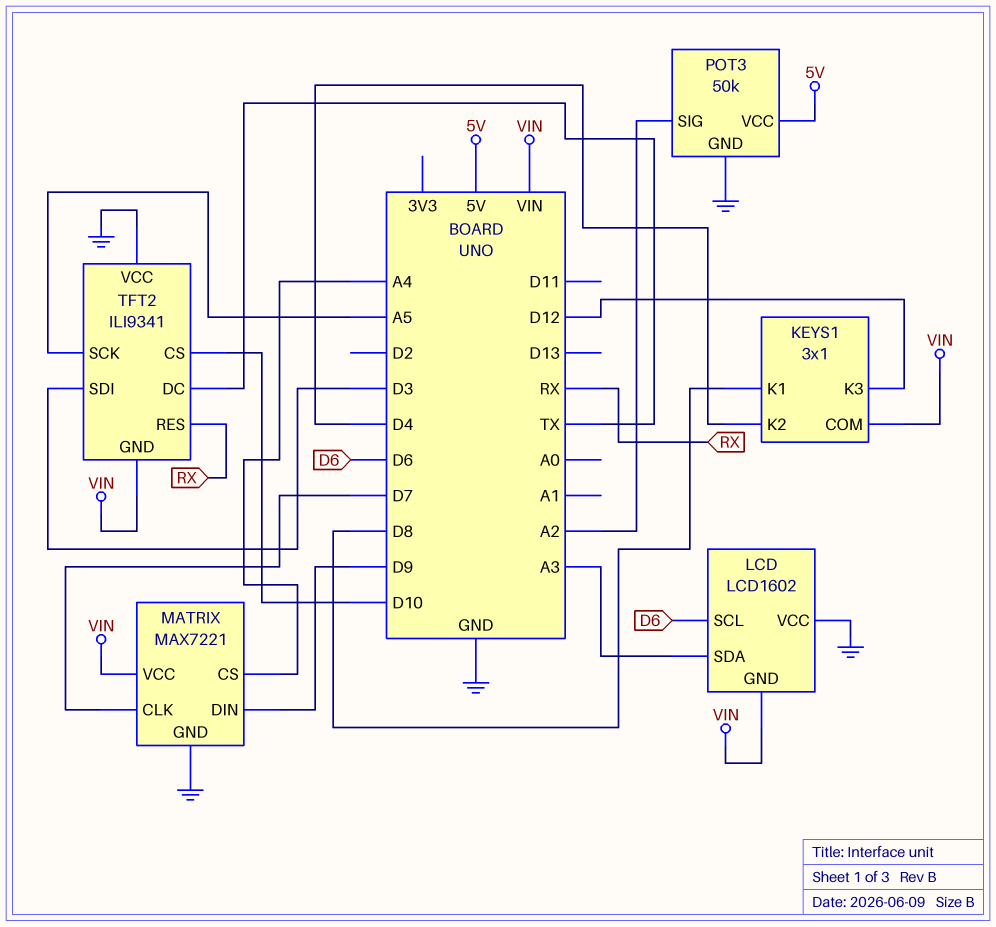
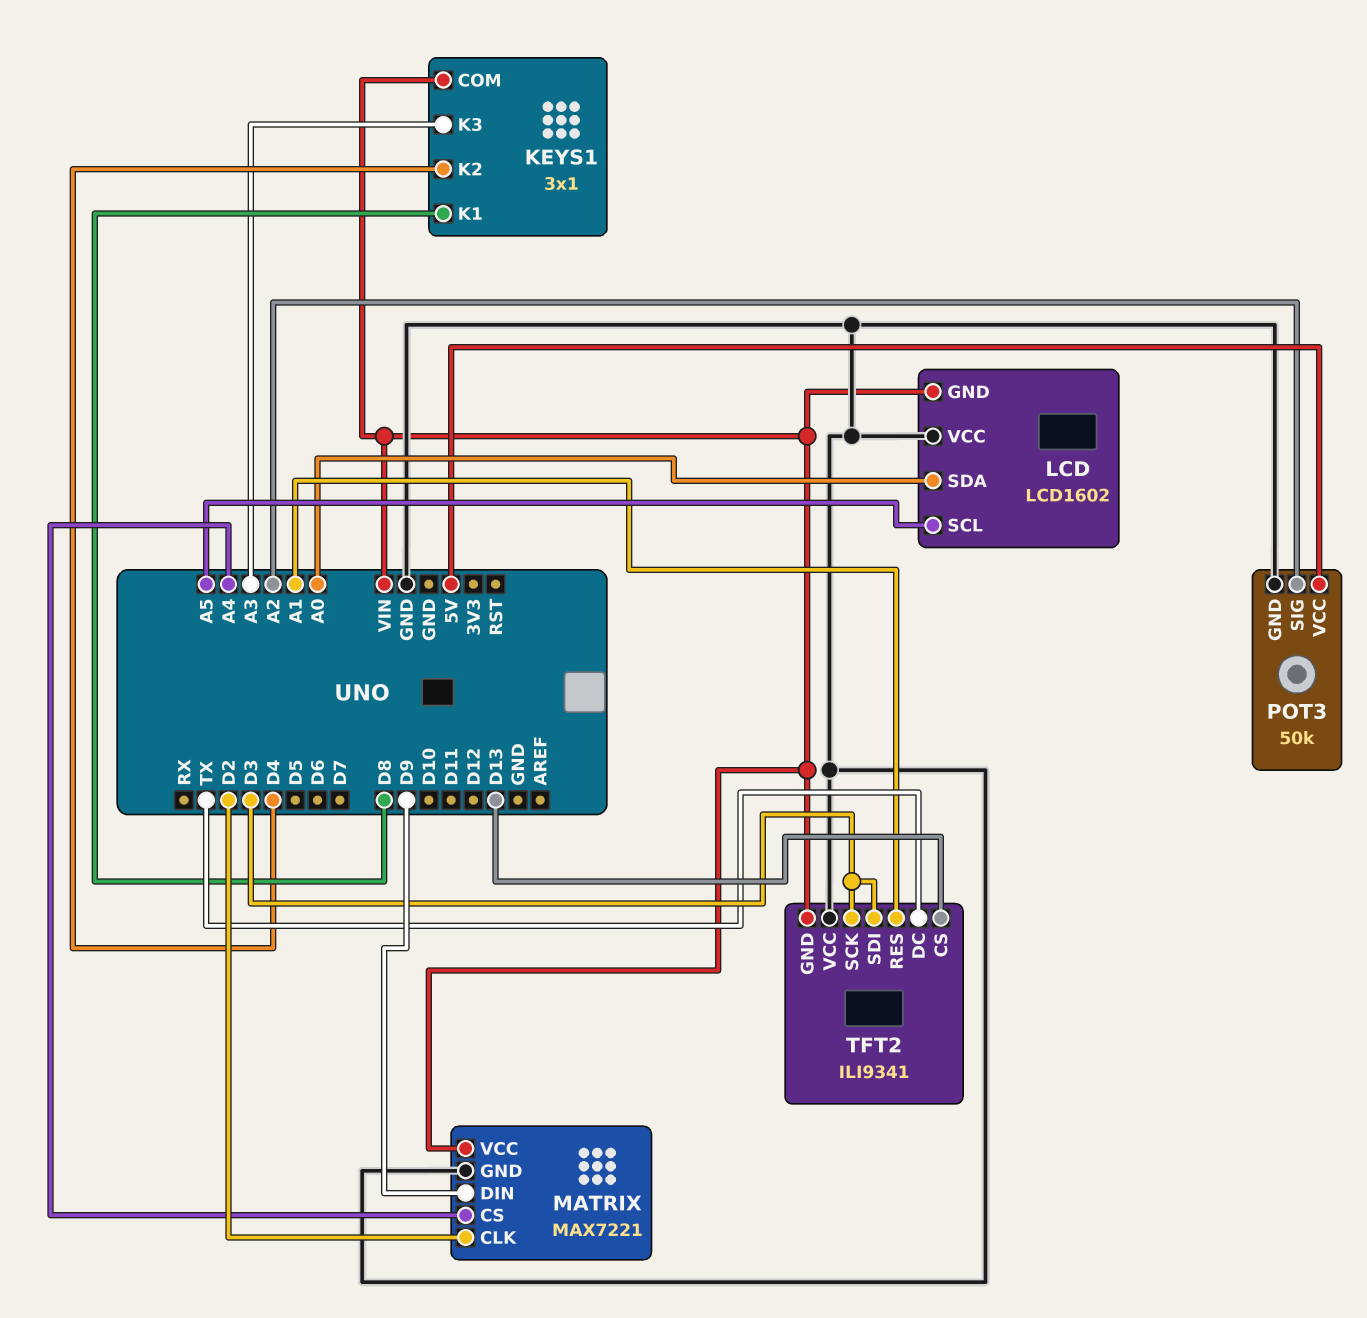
KEYS1 pin K3: D12 -> A3
LCD pin SCL: D6 -> A5
LCD pin SDA: A3 -> A0
MATRIX pin CLK: D7 -> D2
TFT2 pin CS: D10 -> D13
TFT2 pin RES: RX -> A1
TFT2 pin SCK: A5 -> D3

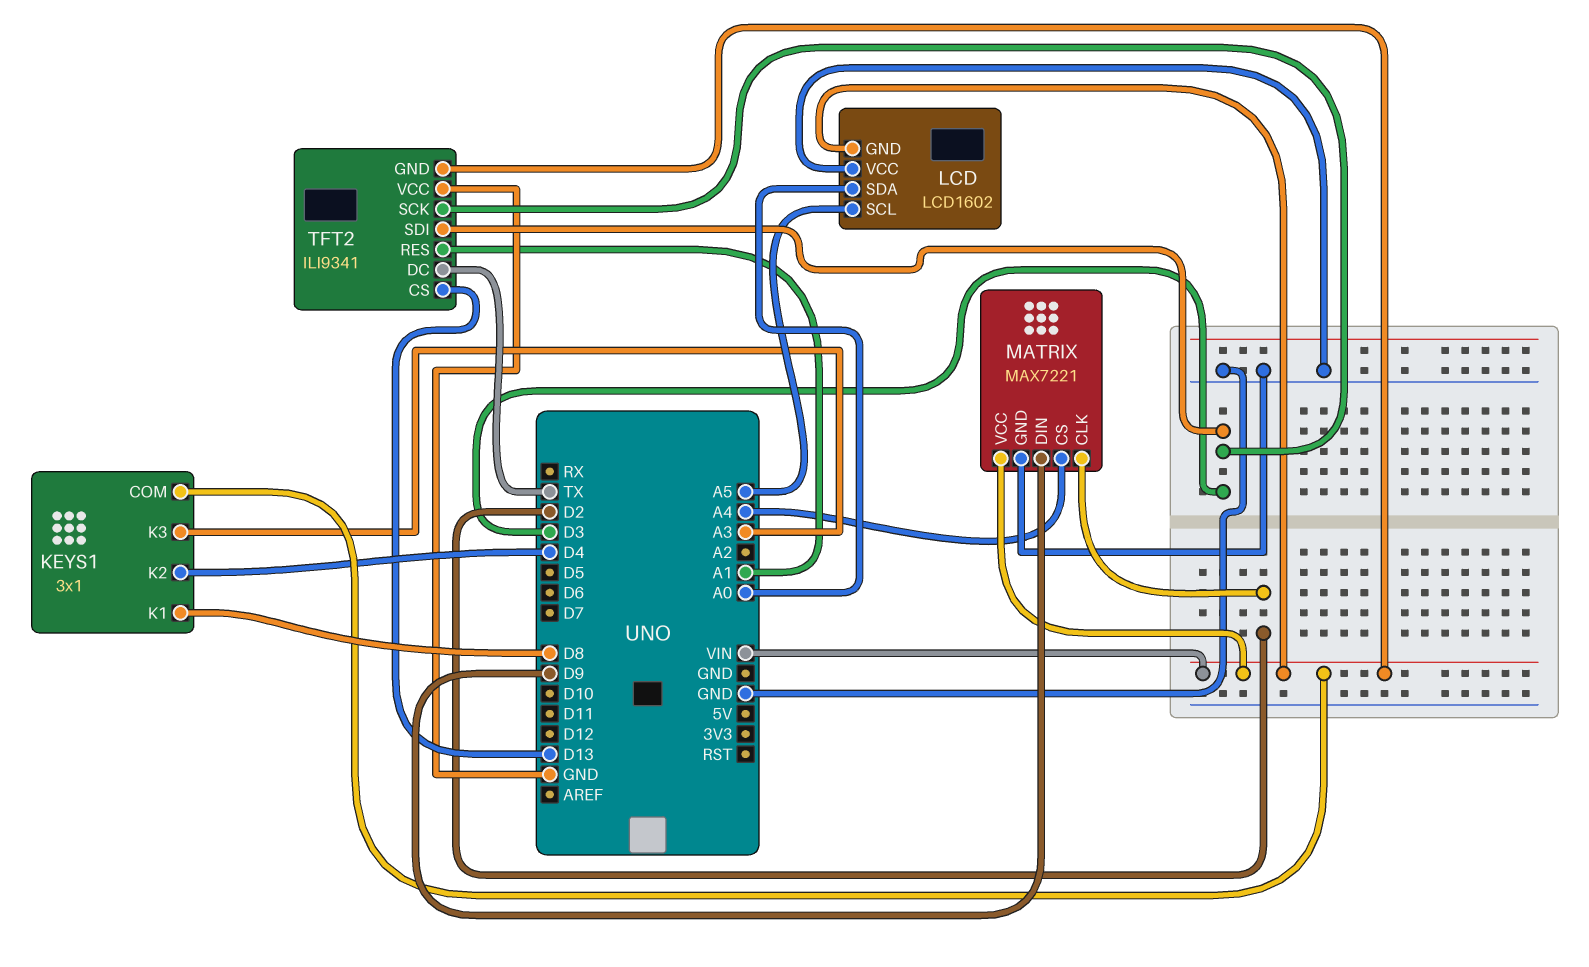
POT3: 50k -> none
POT3 pin GND: GND -> none
POT3 pin SIG: A2 -> none
POT3 pin VCC: 5V -> none

